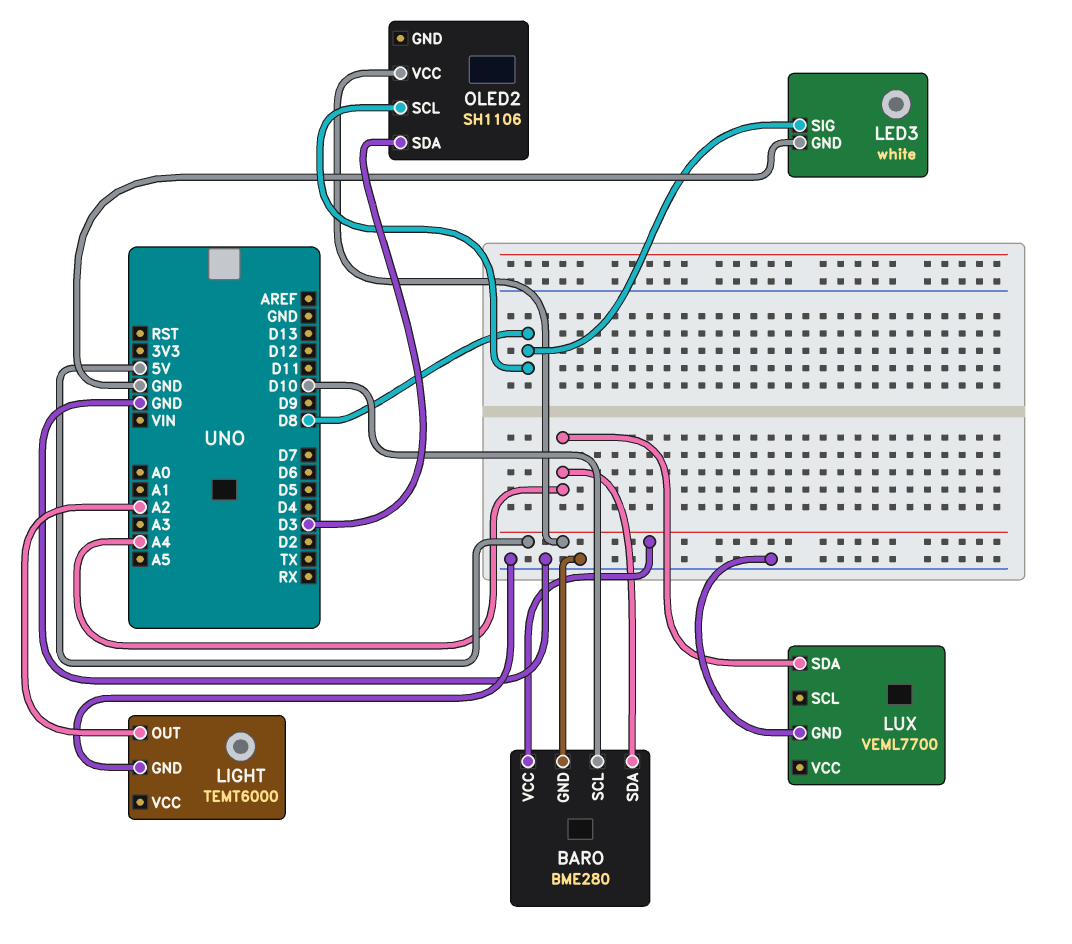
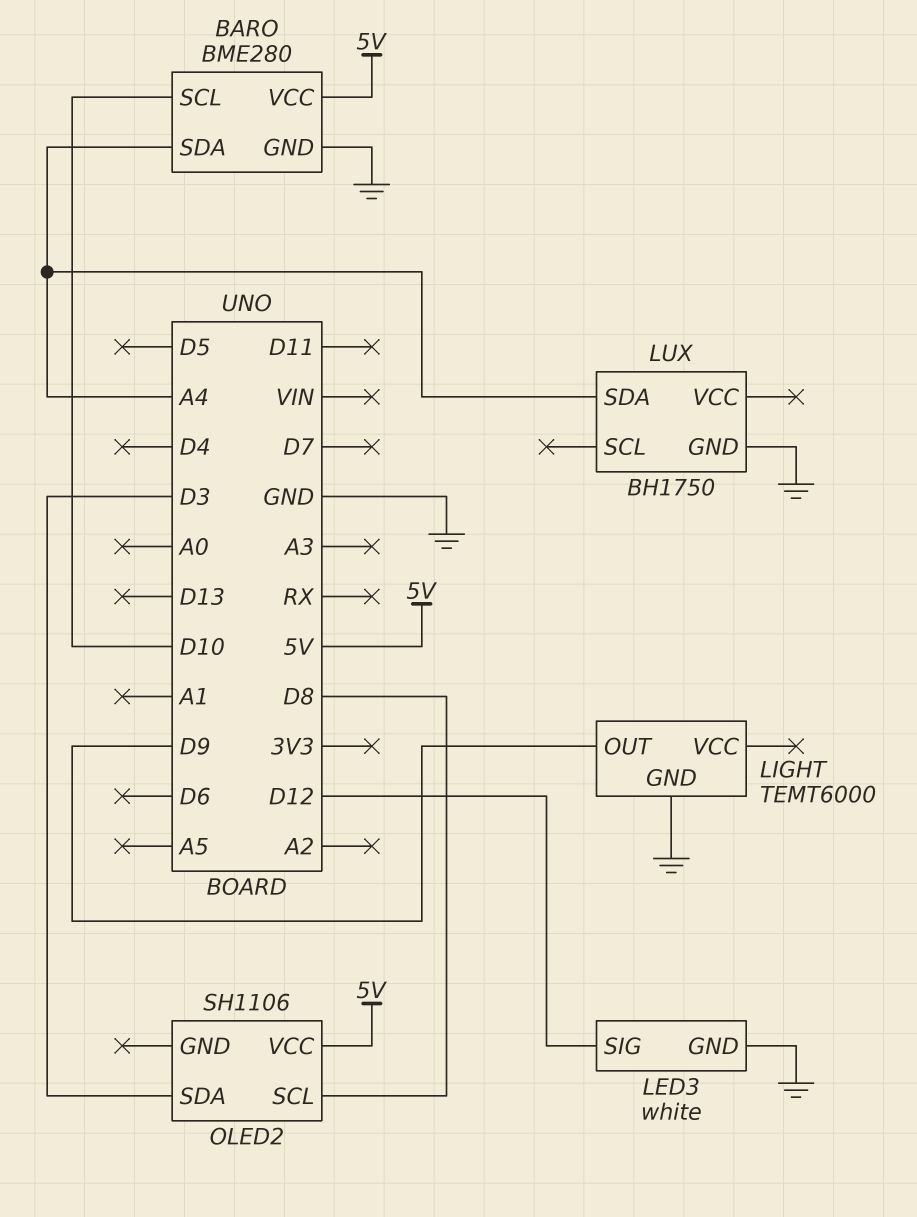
LED3 pin SIG: D8 -> D12
LIGHT pin OUT: A2 -> D9
LUX: VEML7700 -> BH1750

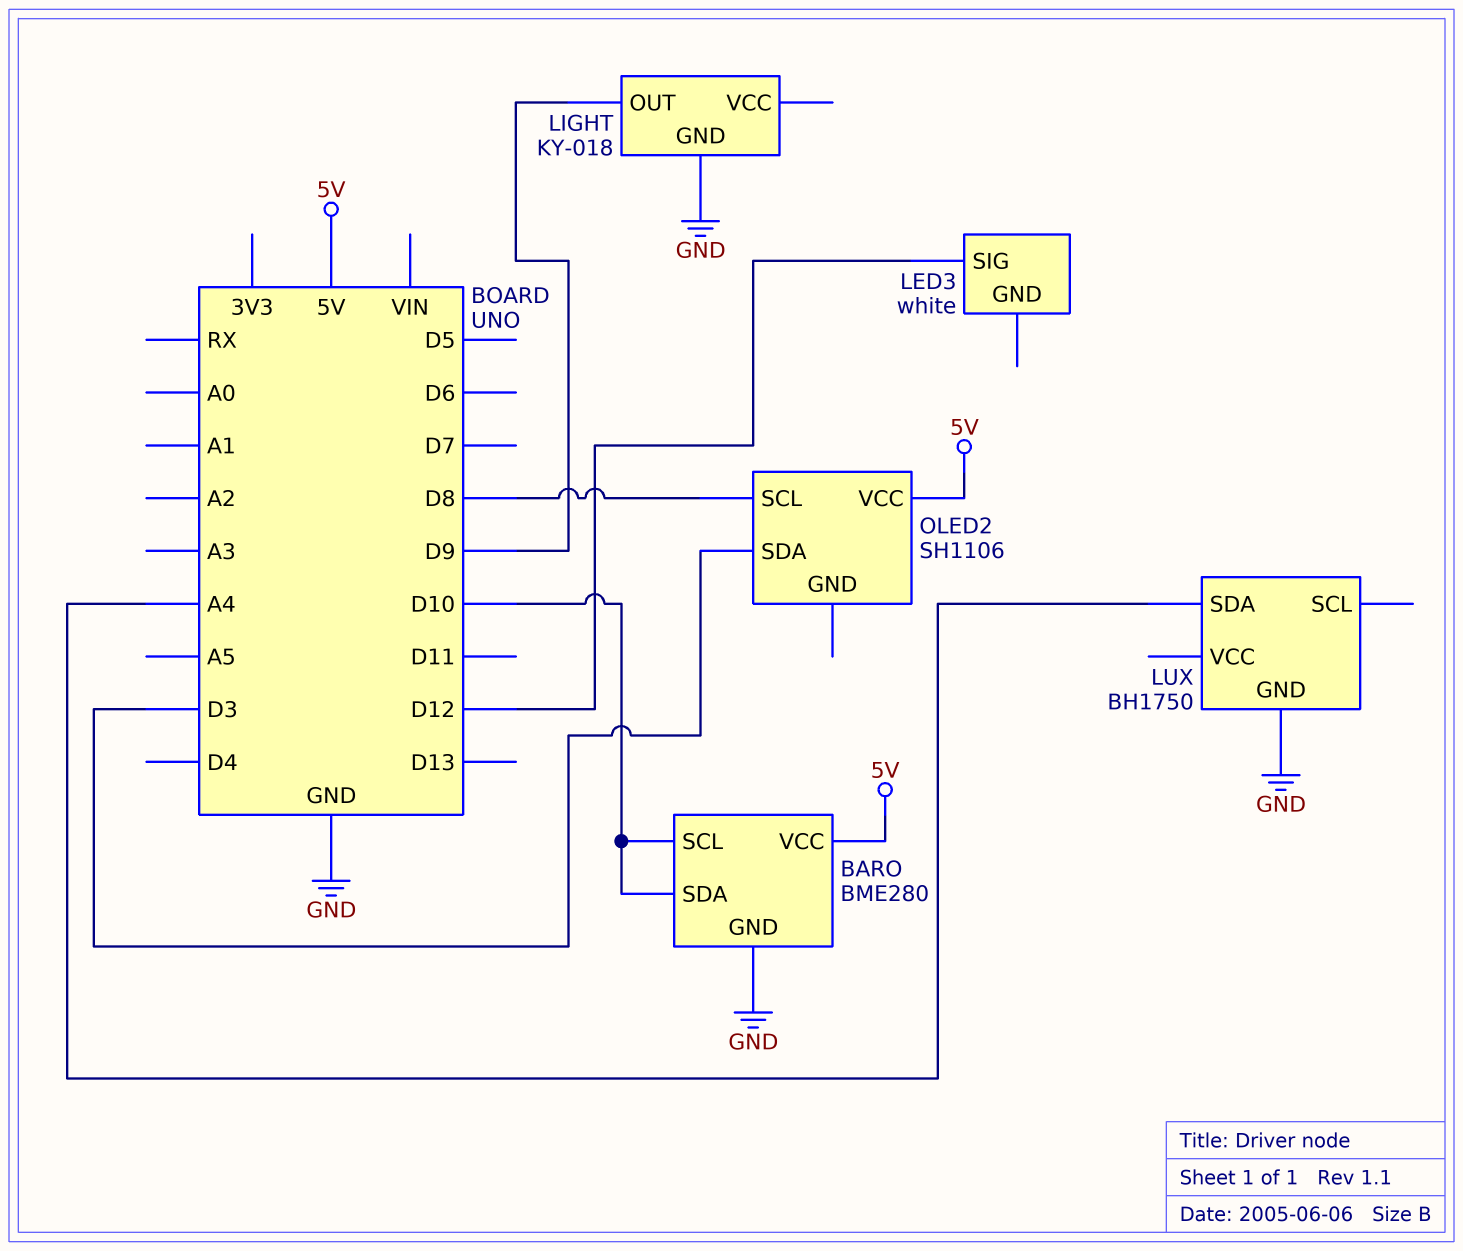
BARO pin SDA: A4 -> D10
LED3 pin GND: GND -> none
LIGHT: TEMT6000 -> KY-018

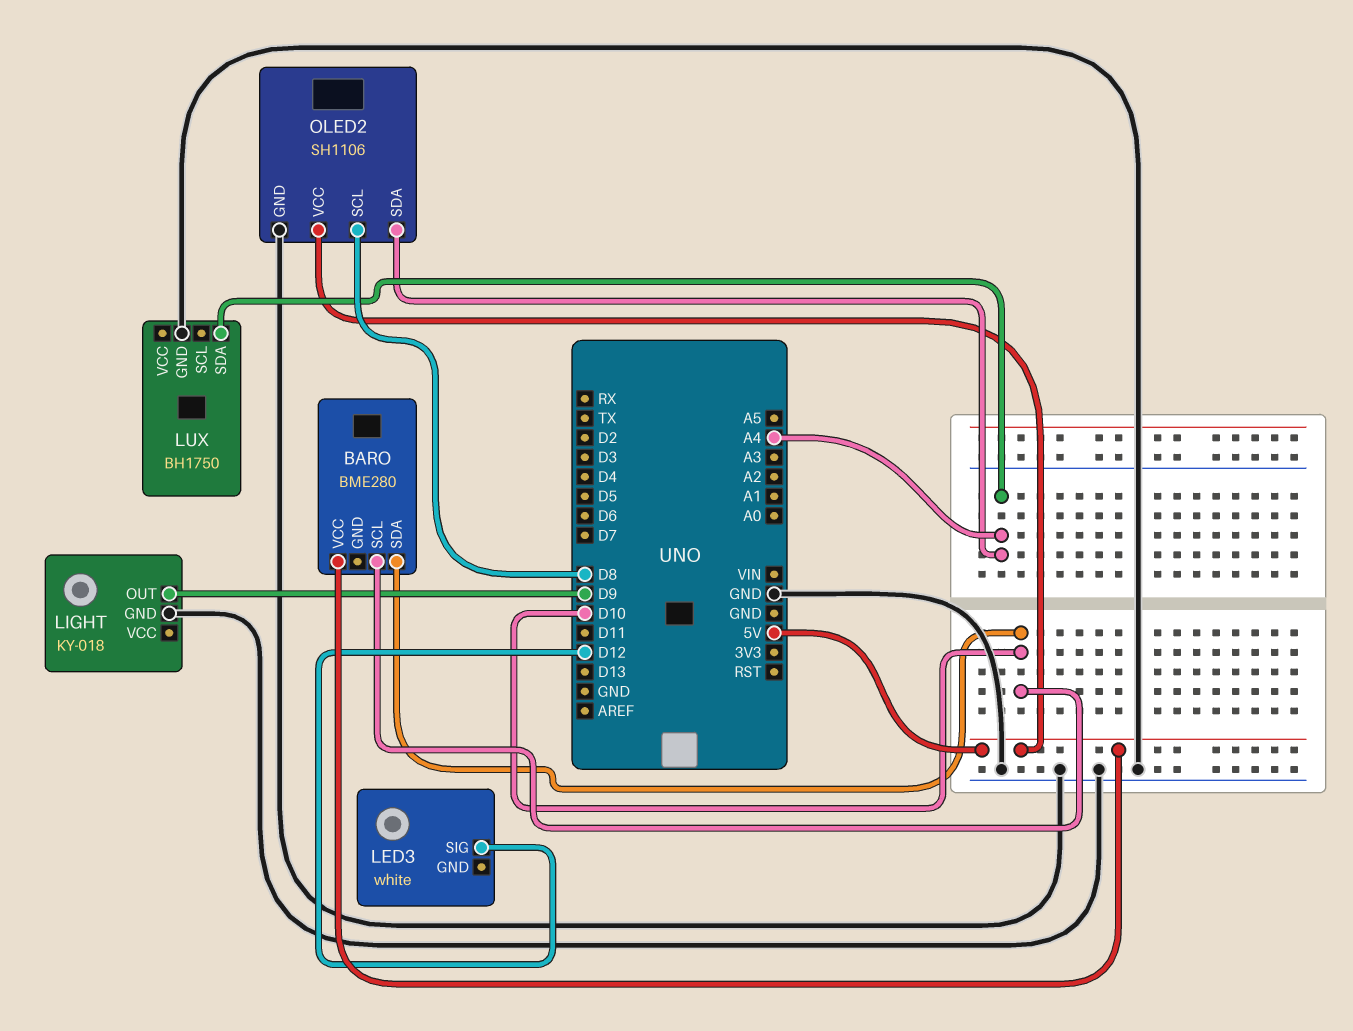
BARO pin GND: GND -> none
OLED2 pin GND: none -> GND
OLED2 pin SDA: D3 -> A4

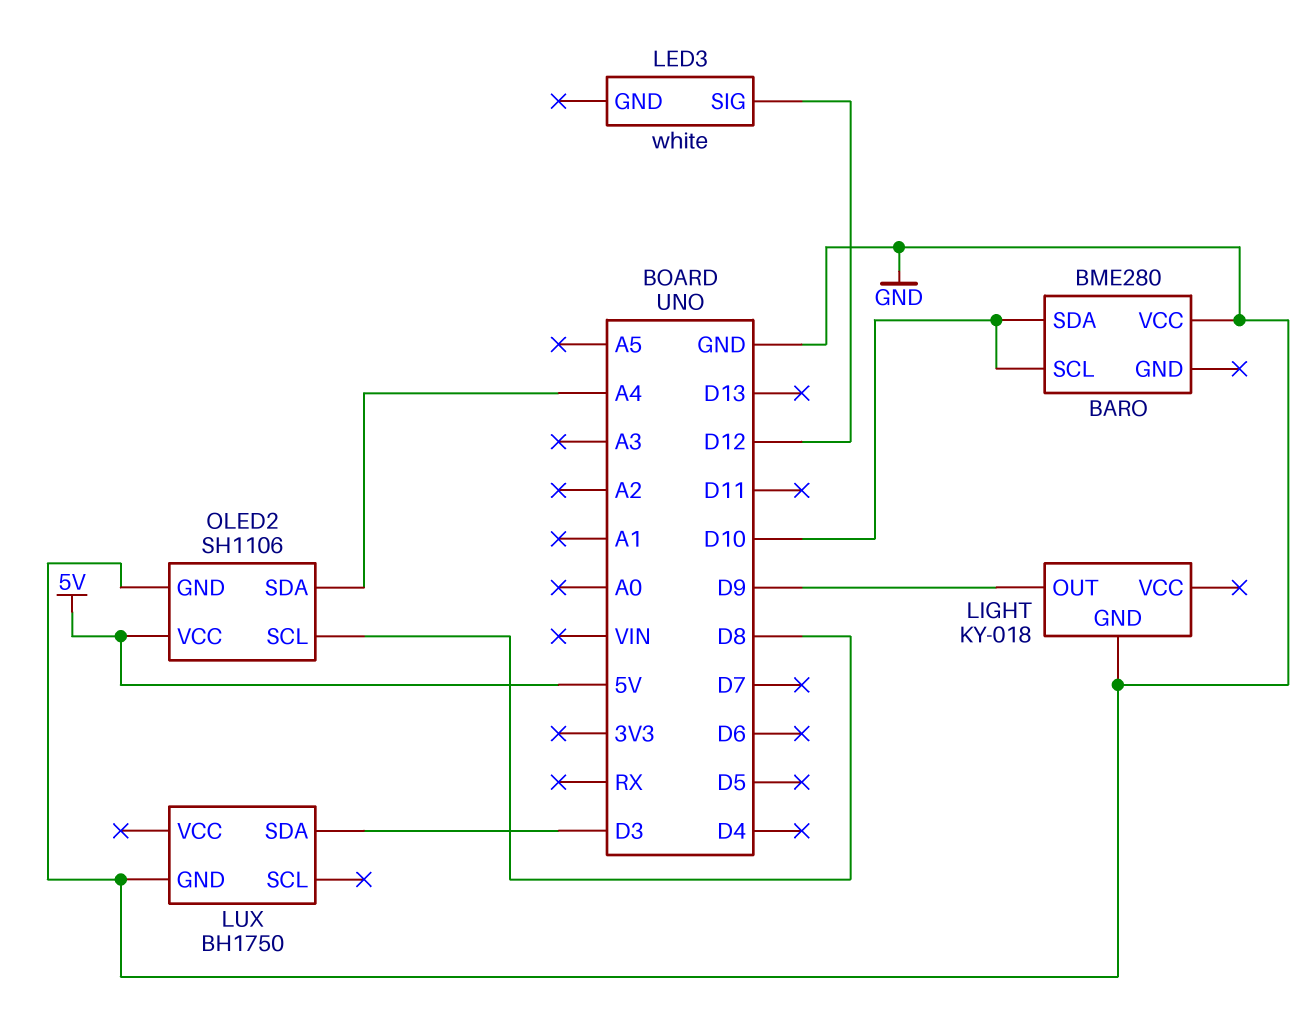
BARO pin VCC: 5V -> GND
LUX pin SDA: A4 -> D3

